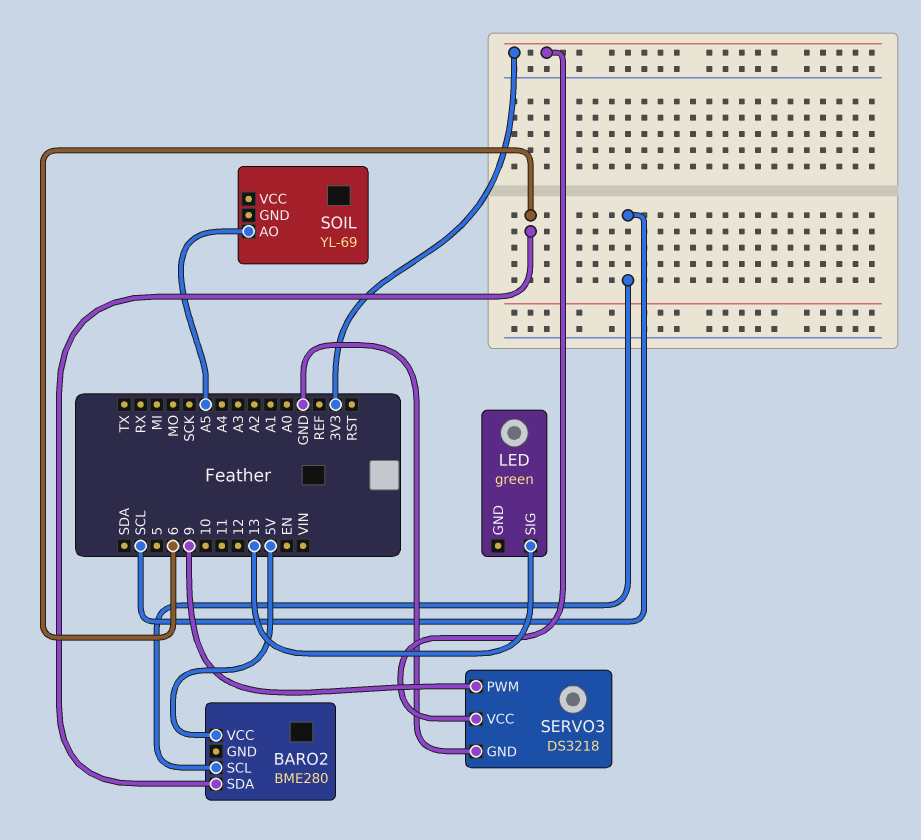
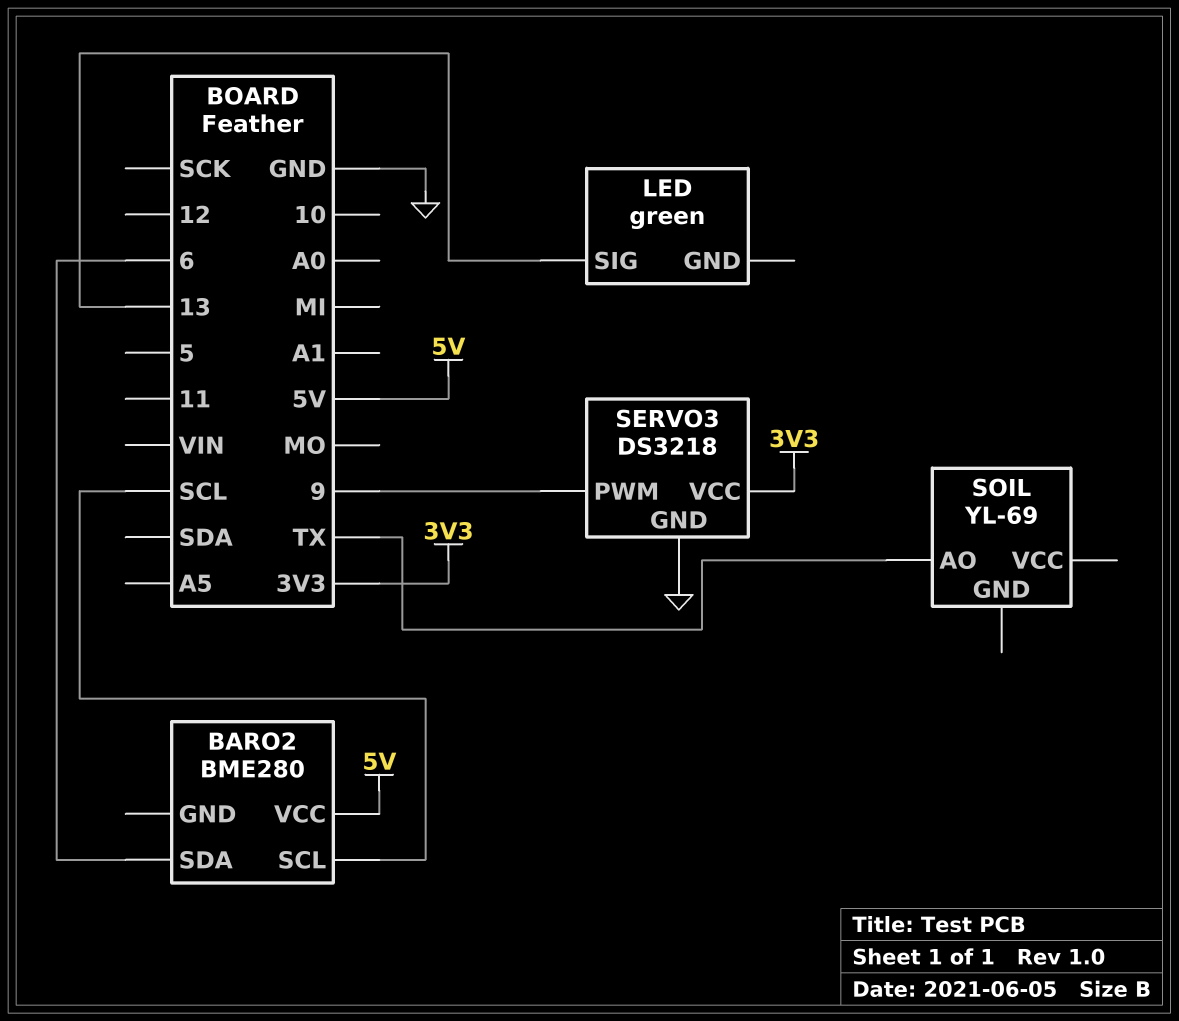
SOIL pin AO: A5 -> TX

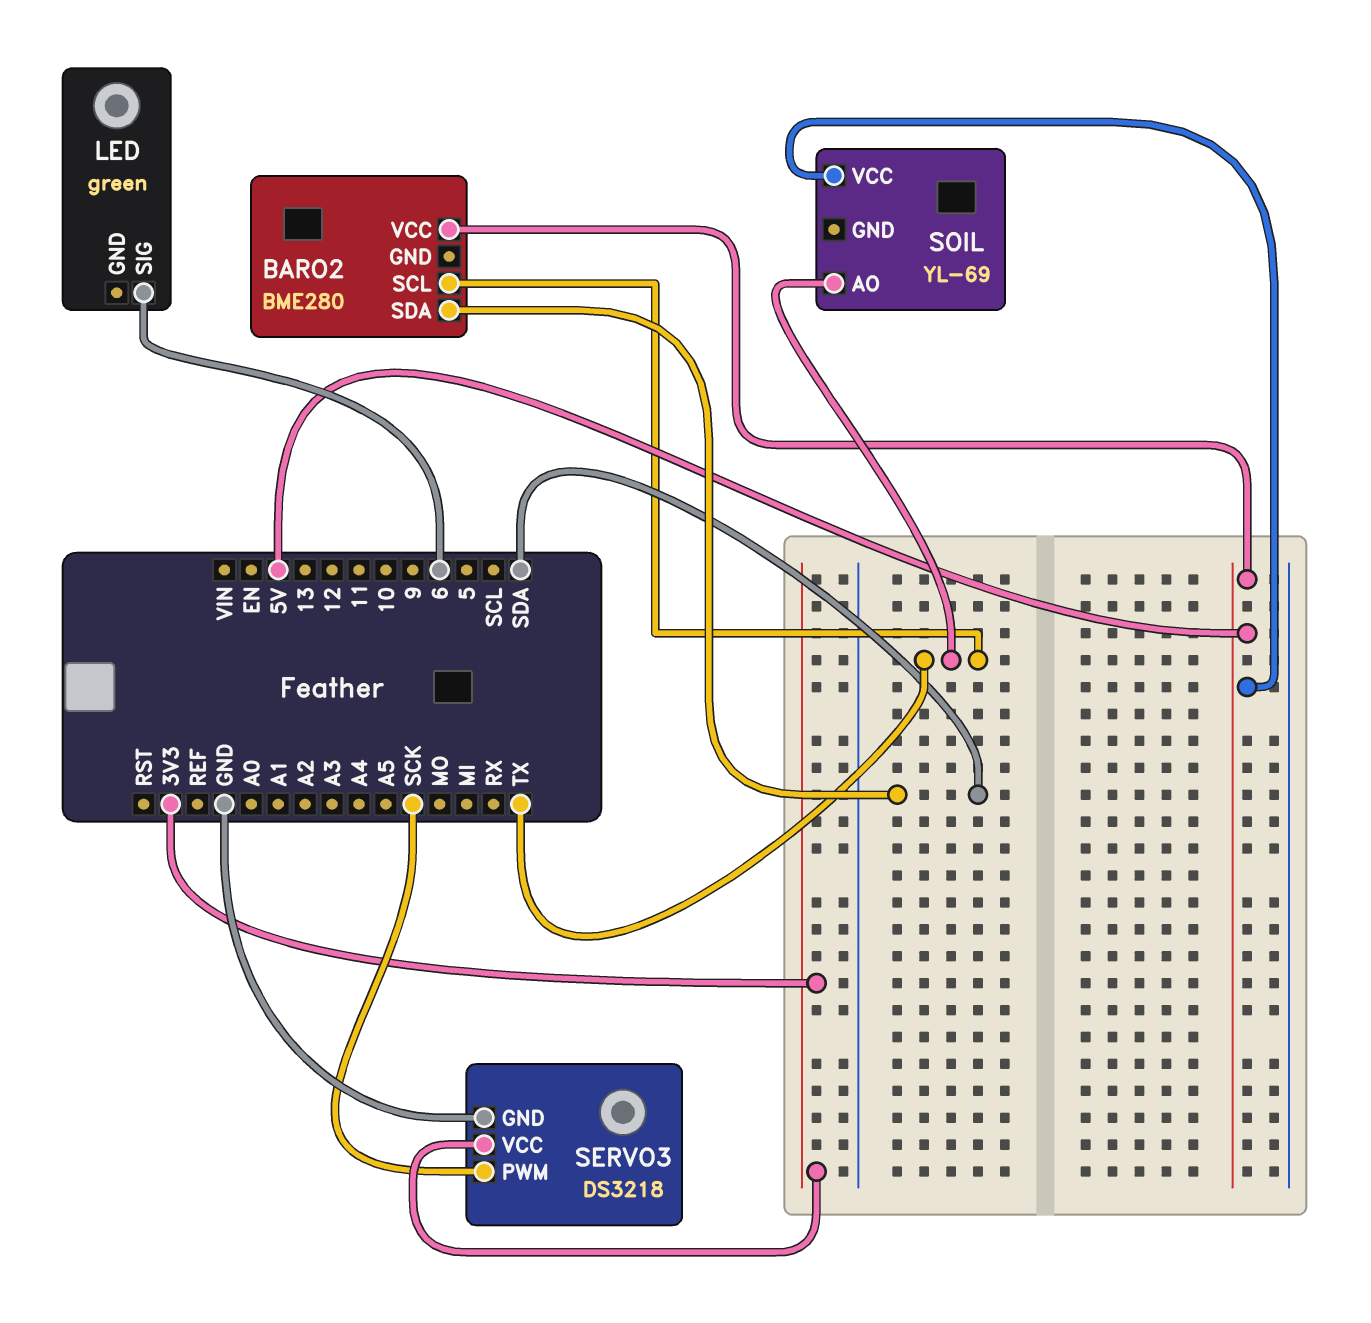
BARO2 pin SCL: SCL -> TX
BARO2 pin SDA: 6 -> SDA
LED pin SIG: 13 -> 6
SERVO3 pin PWM: 9 -> SCK
SOIL pin VCC: none -> 5V

